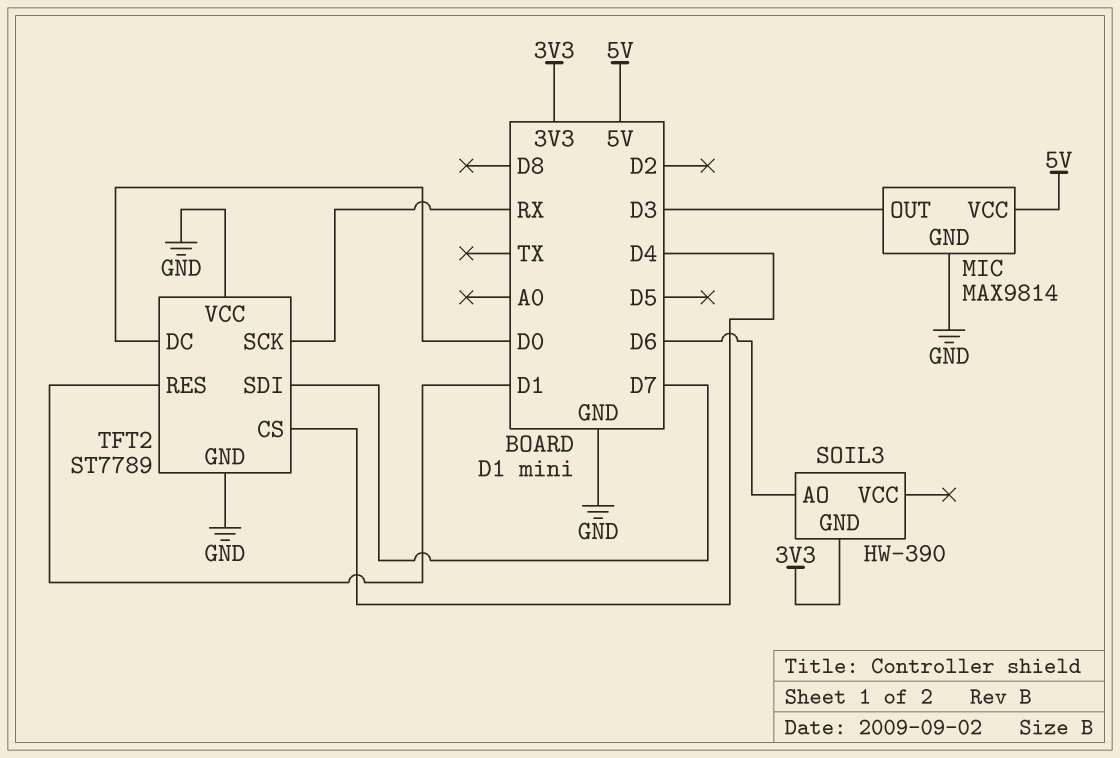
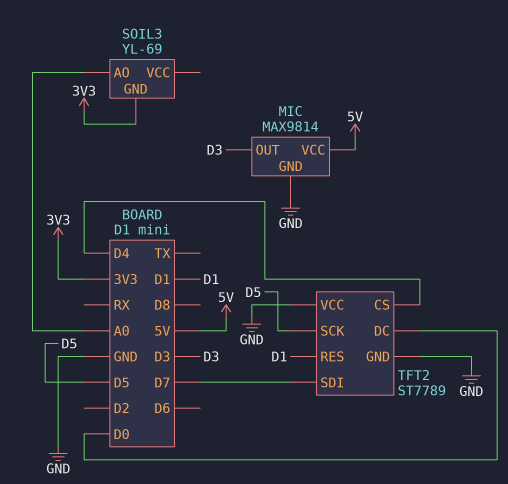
SOIL3: HW-390 -> YL-69
SOIL3 pin AO: D6 -> A0
TFT2 pin SCK: RX -> D5

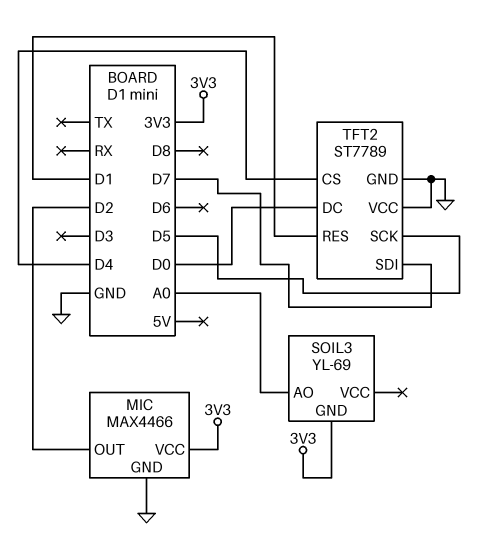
MIC: MAX9814 -> MAX4466
MIC pin OUT: D3 -> D2
MIC pin VCC: 5V -> 3V3

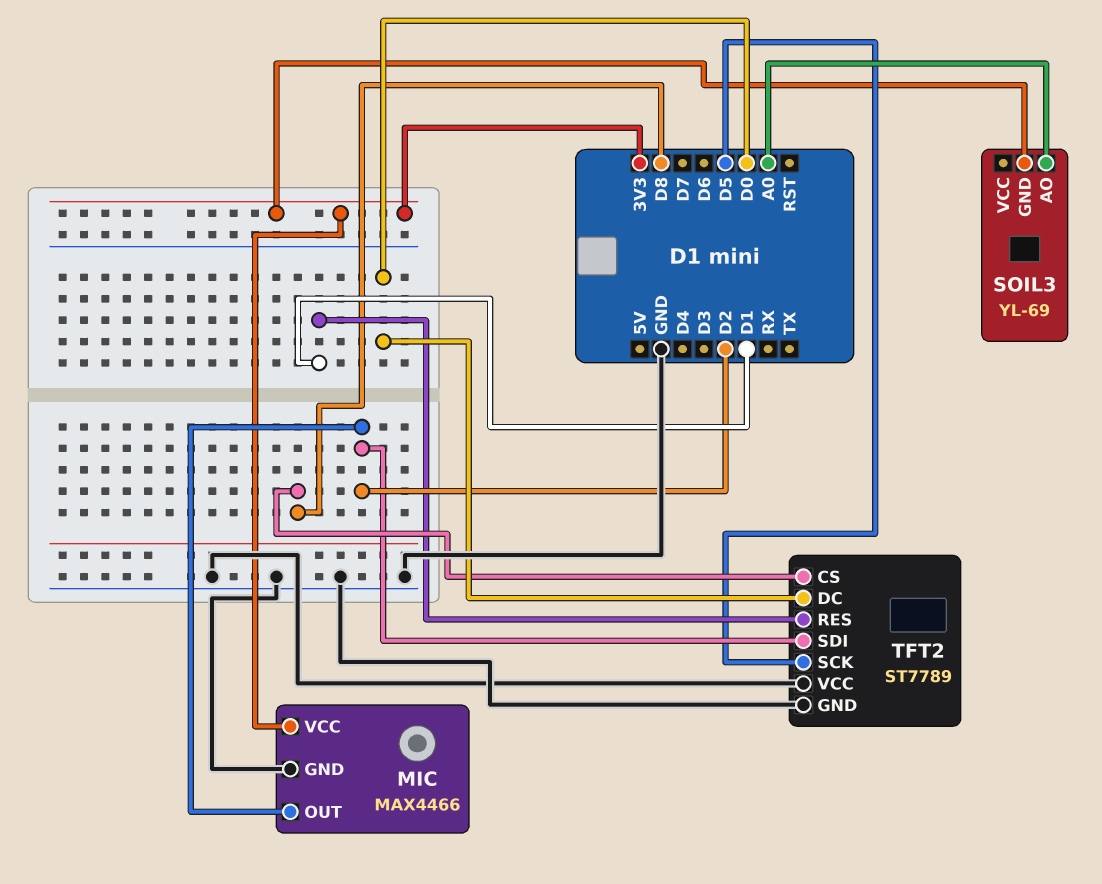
TFT2 pin CS: D4 -> D8
TFT2 pin SDI: D7 -> D2

